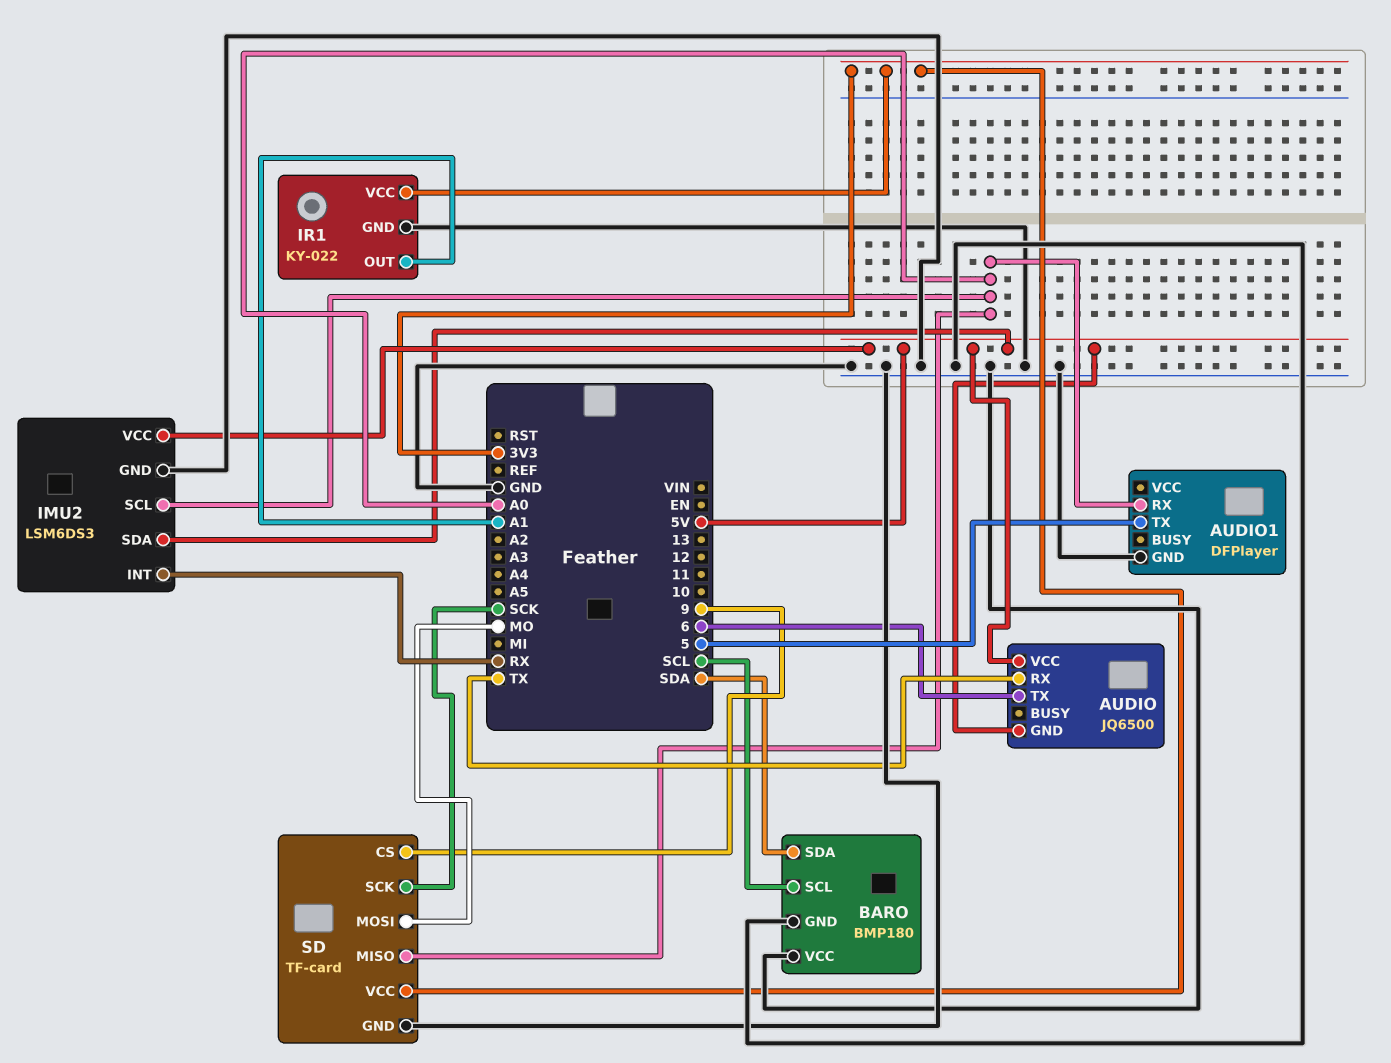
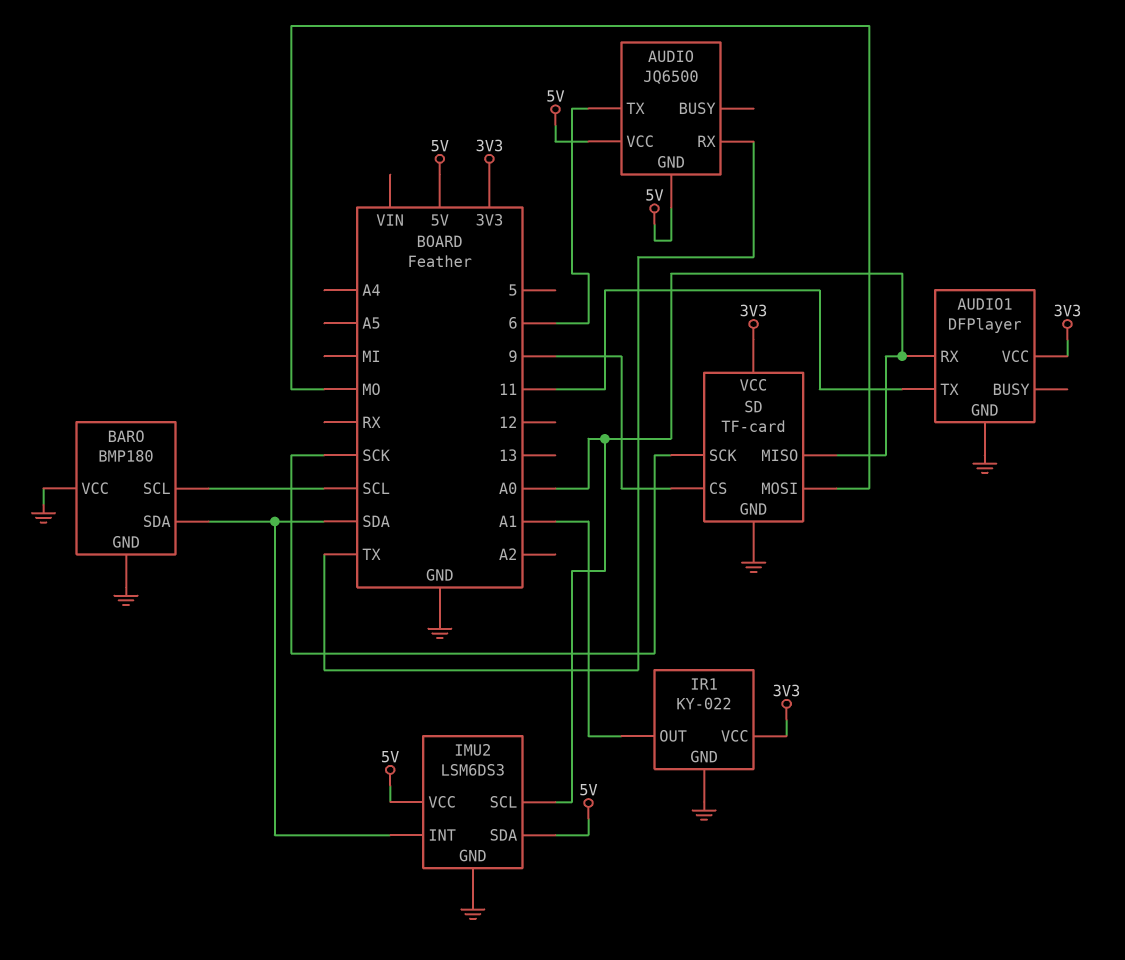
AUDIO1 pin TX: 5 -> 11
AUDIO1 pin VCC: none -> 3V3
IMU2 pin INT: RX -> SDA

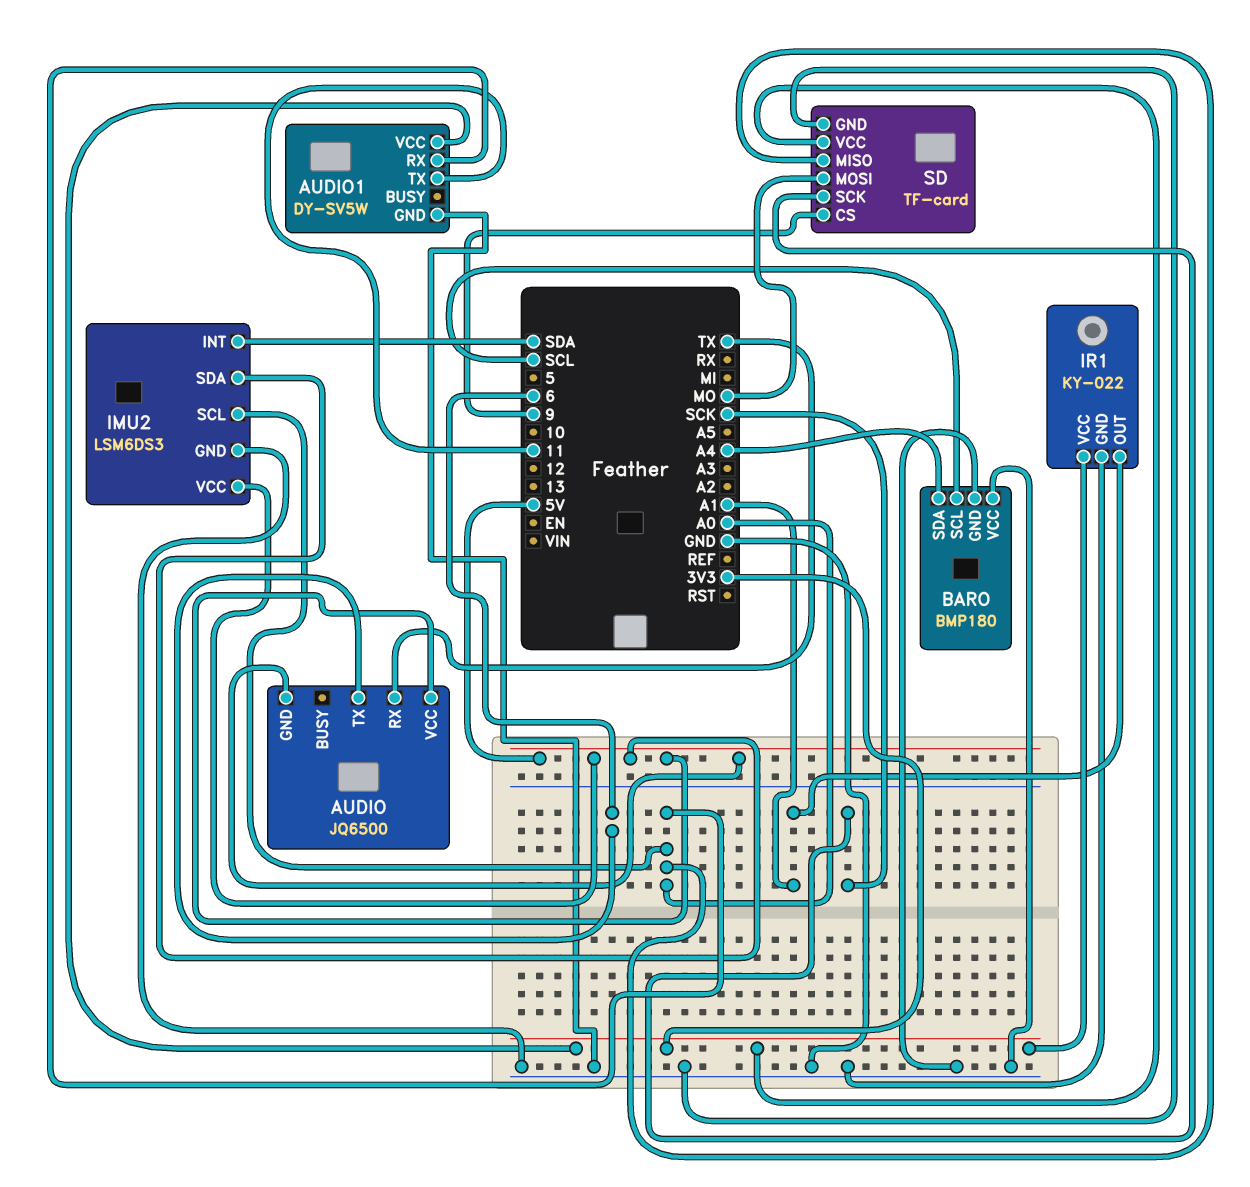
AUDIO1: DFPlayer -> DY-SV5W
BARO pin SDA: SDA -> A4

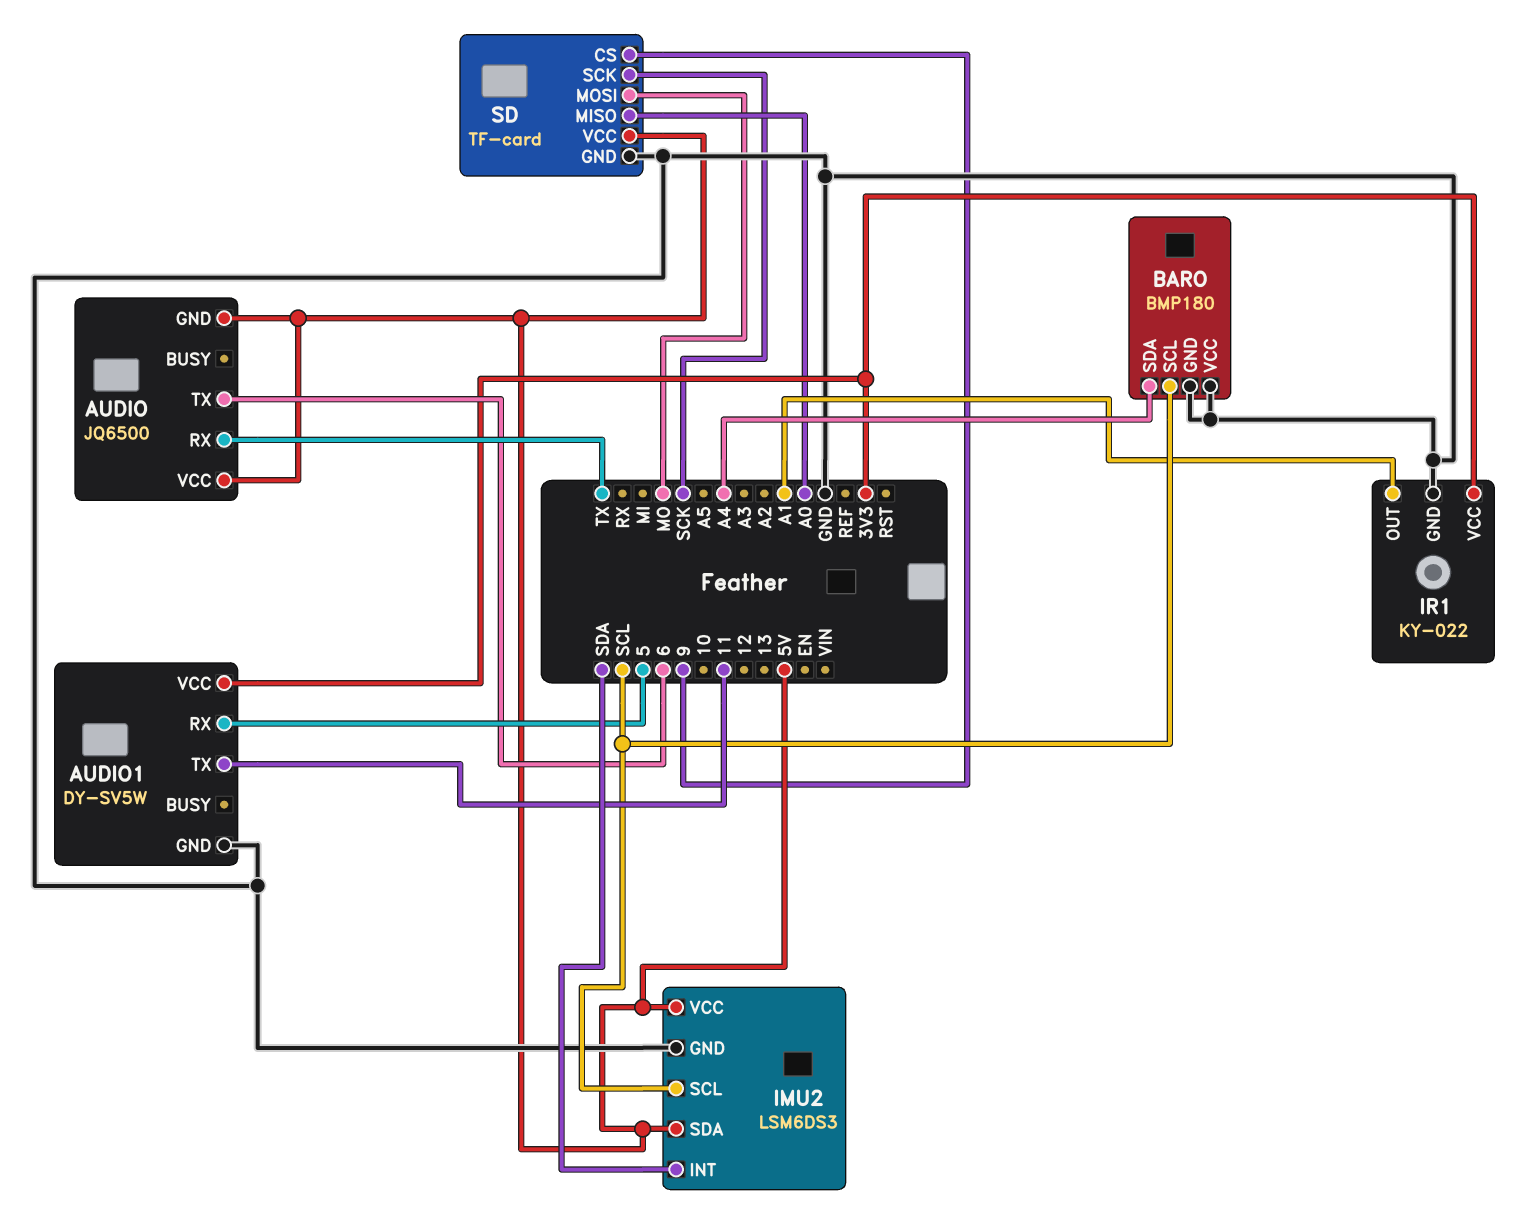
AUDIO1 pin RX: A0 -> 5
IMU2 pin SCL: A0 -> SCL
SD pin VCC: 3V3 -> 5V

